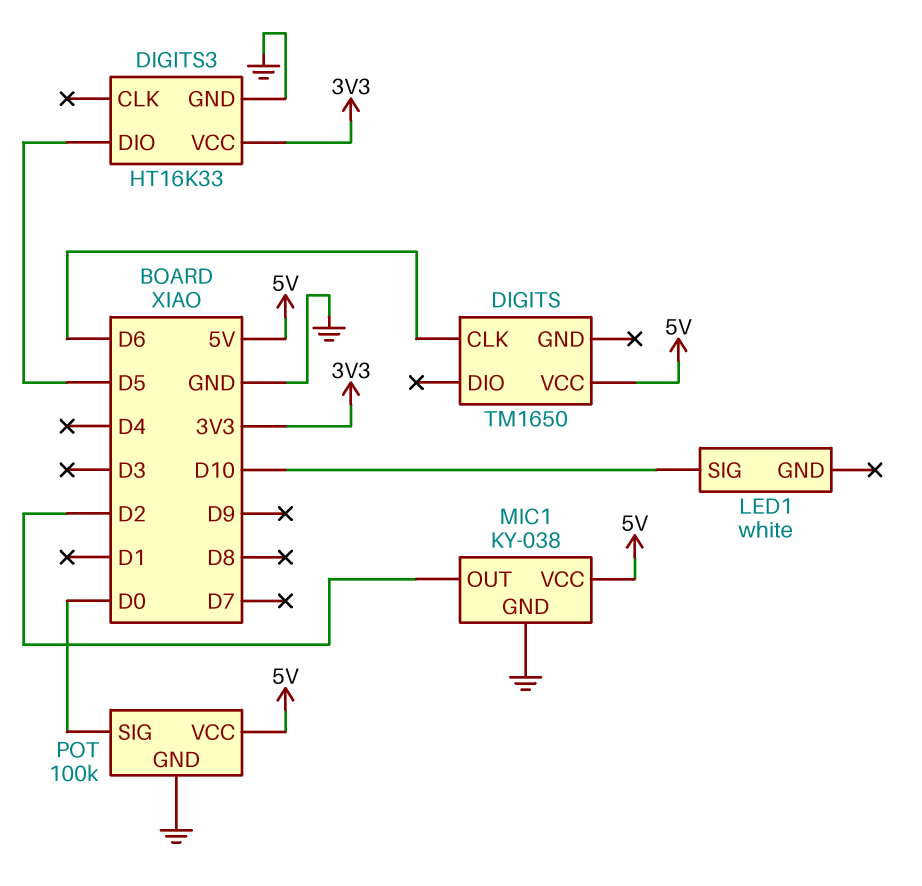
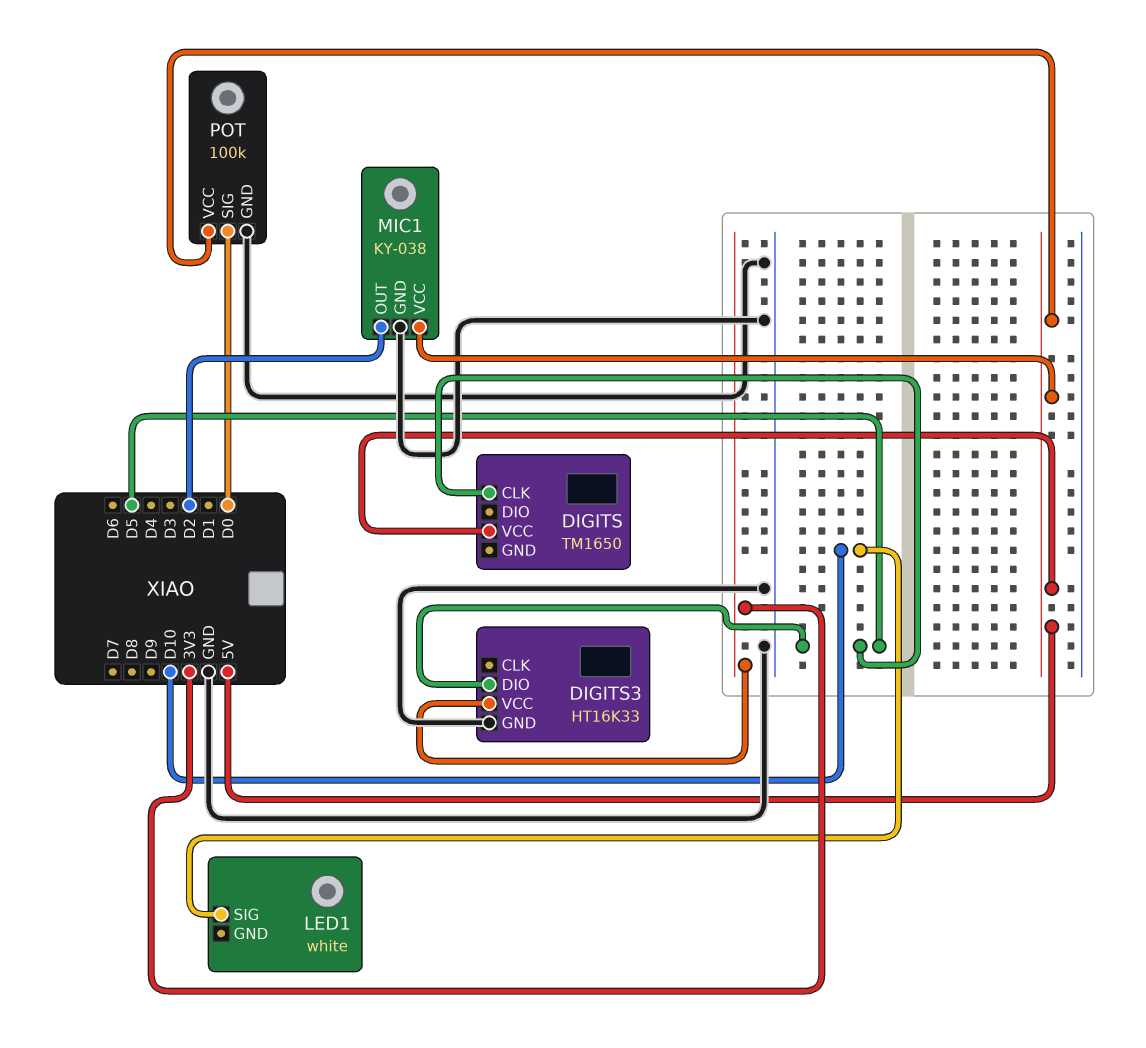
DIGITS pin CLK: D6 -> D5

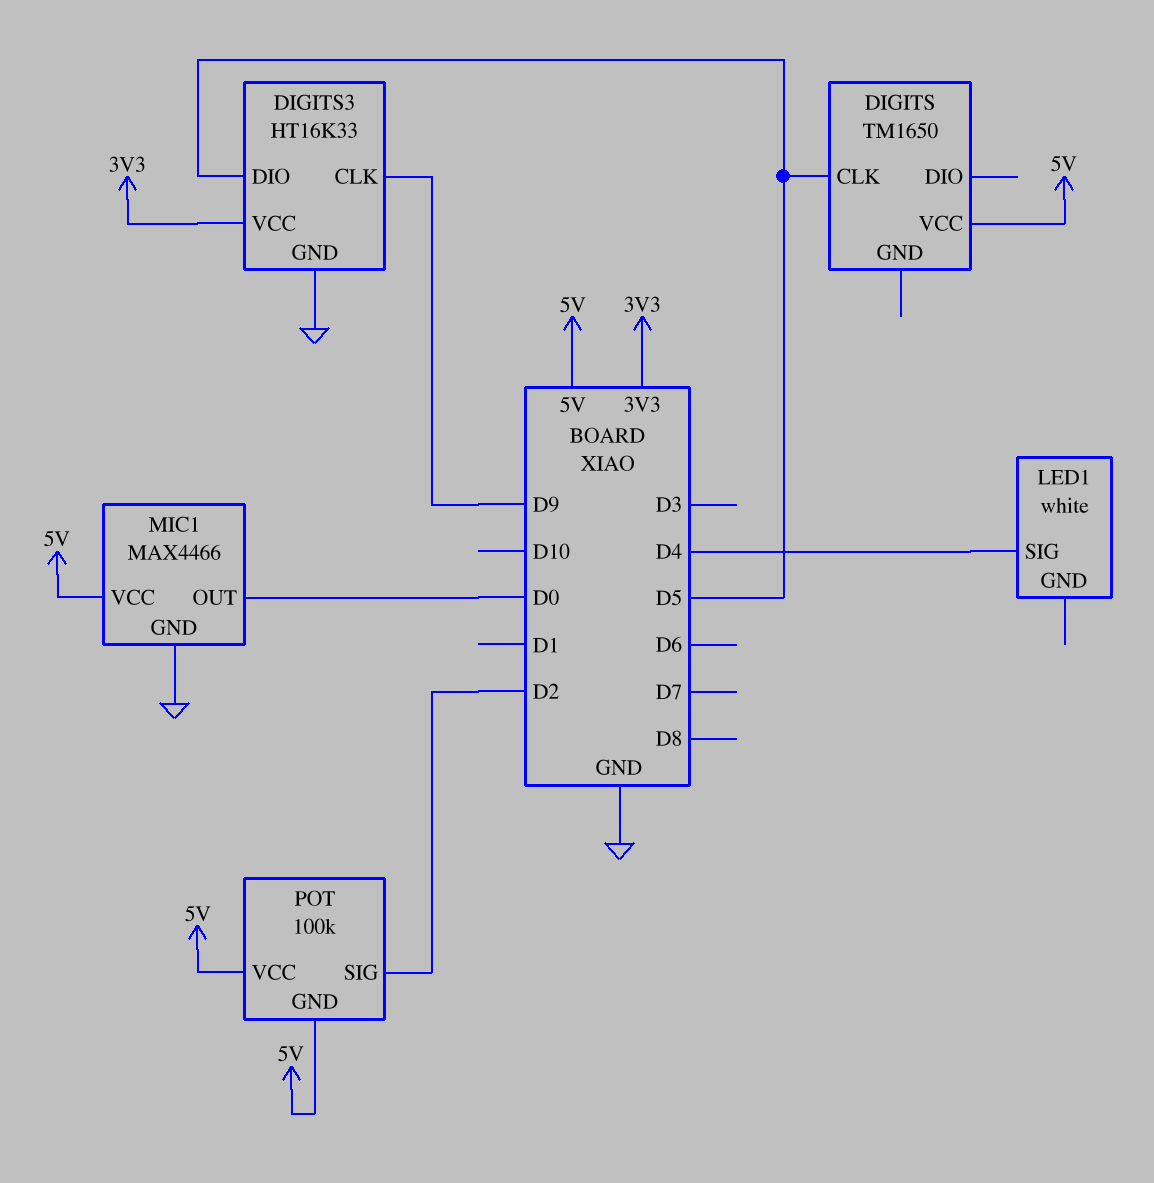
DIGITS3 pin CLK: none -> D9
LED1 pin SIG: D10 -> D4
MIC1: KY-038 -> MAX4466
MIC1 pin OUT: D2 -> D0
POT pin GND: GND -> 5V
POT pin SIG: D0 -> D2

